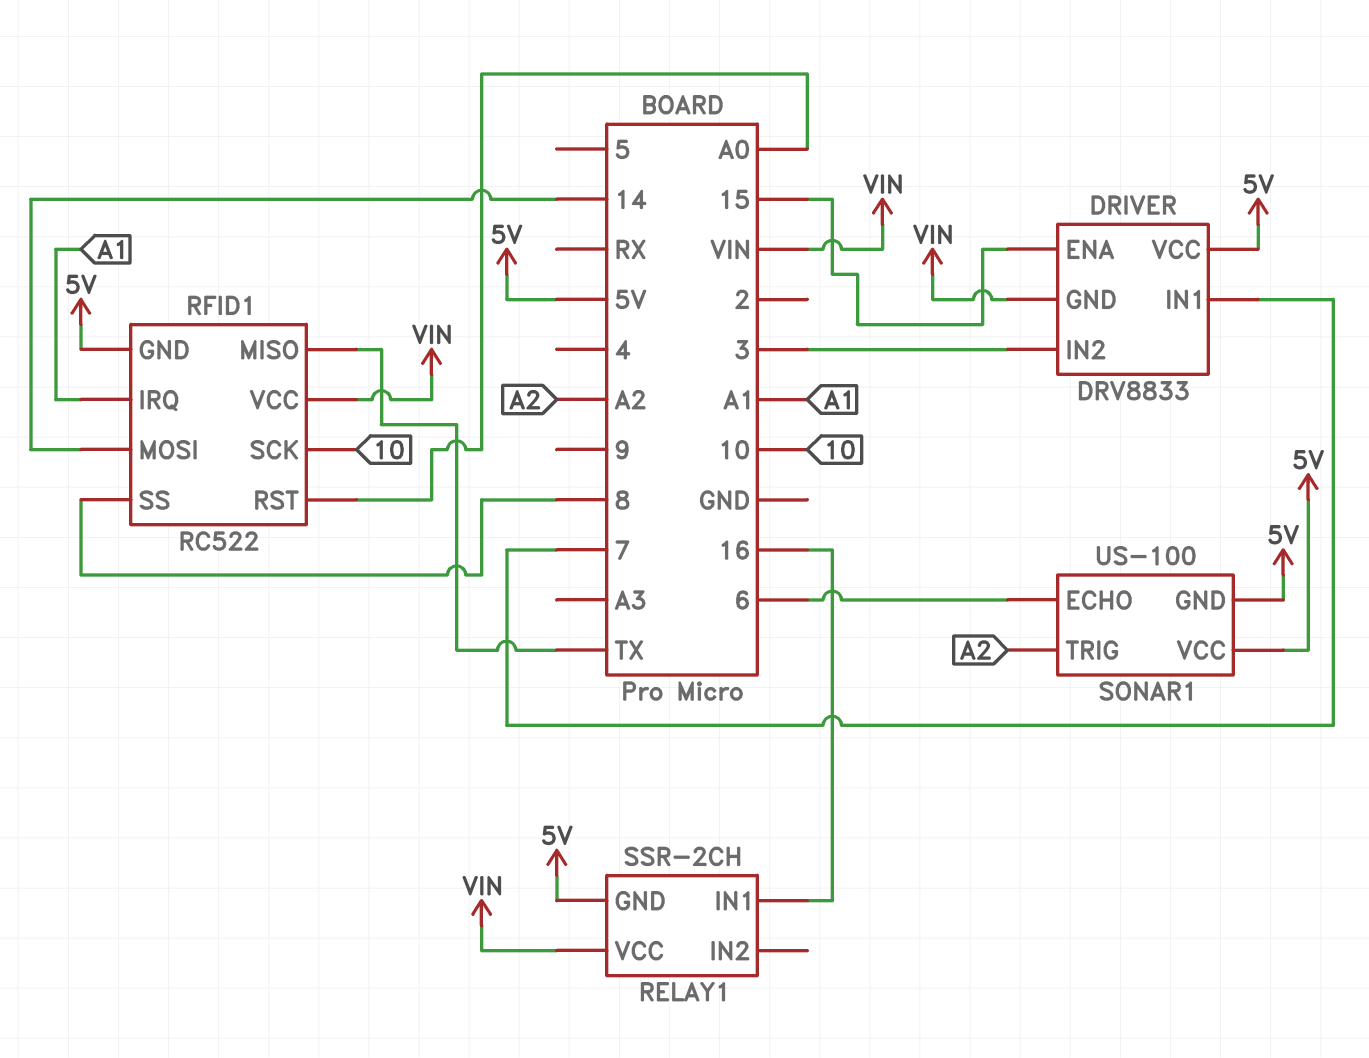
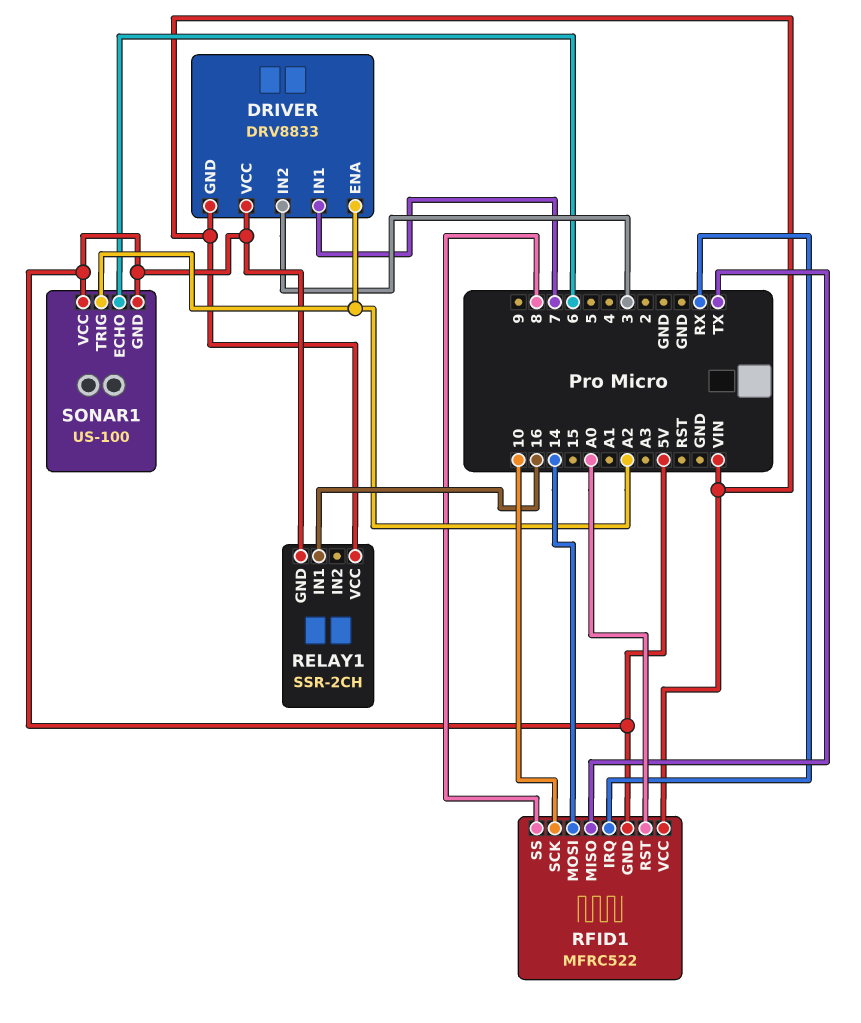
DRIVER pin ENA: 15 -> A2
RFID1: RC522 -> MFRC522
RFID1 pin IRQ: A1 -> RX

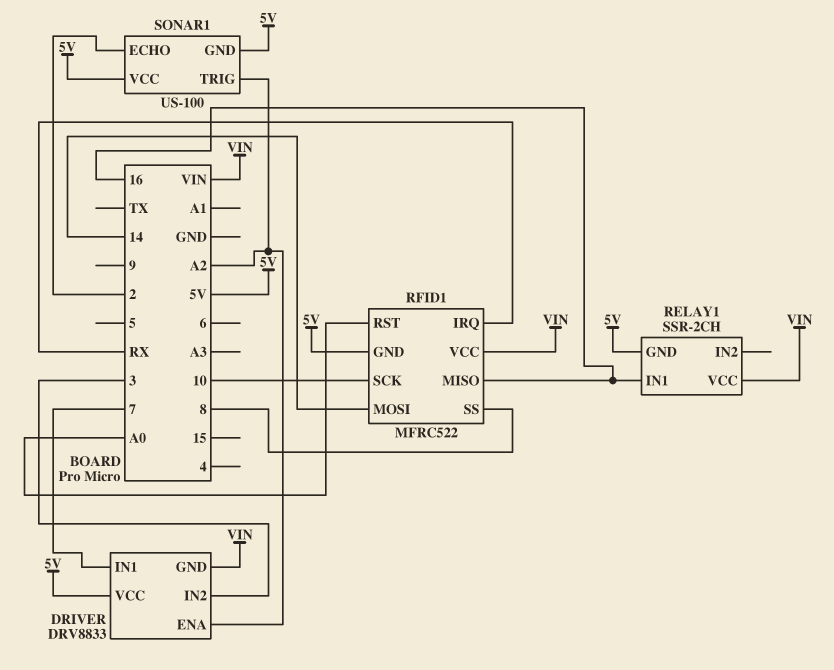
RFID1 pin MISO: TX -> 16
SONAR1 pin ECHO: 6 -> 2

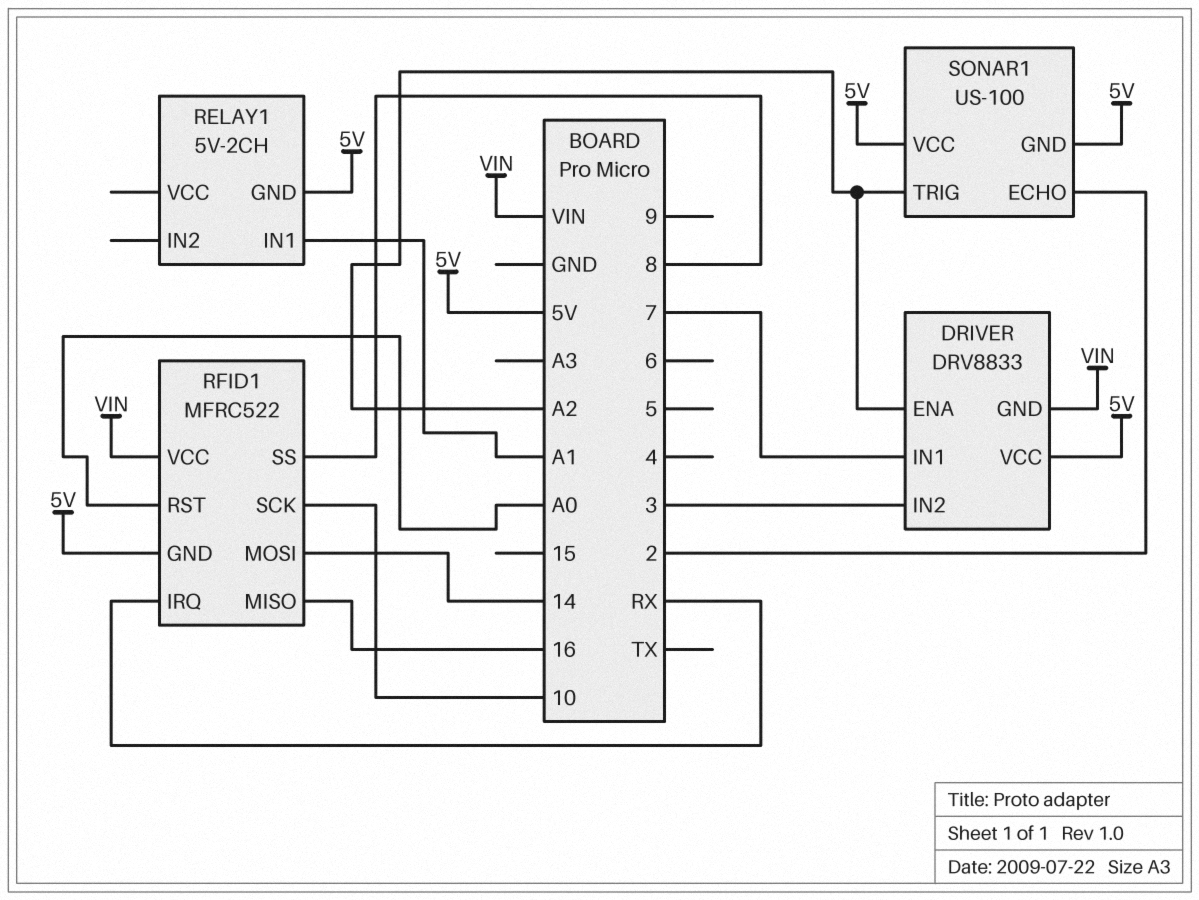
RELAY1: SSR-2CH -> 5V-2CH
RELAY1 pin IN1: 16 -> A1
RELAY1 pin VCC: VIN -> none

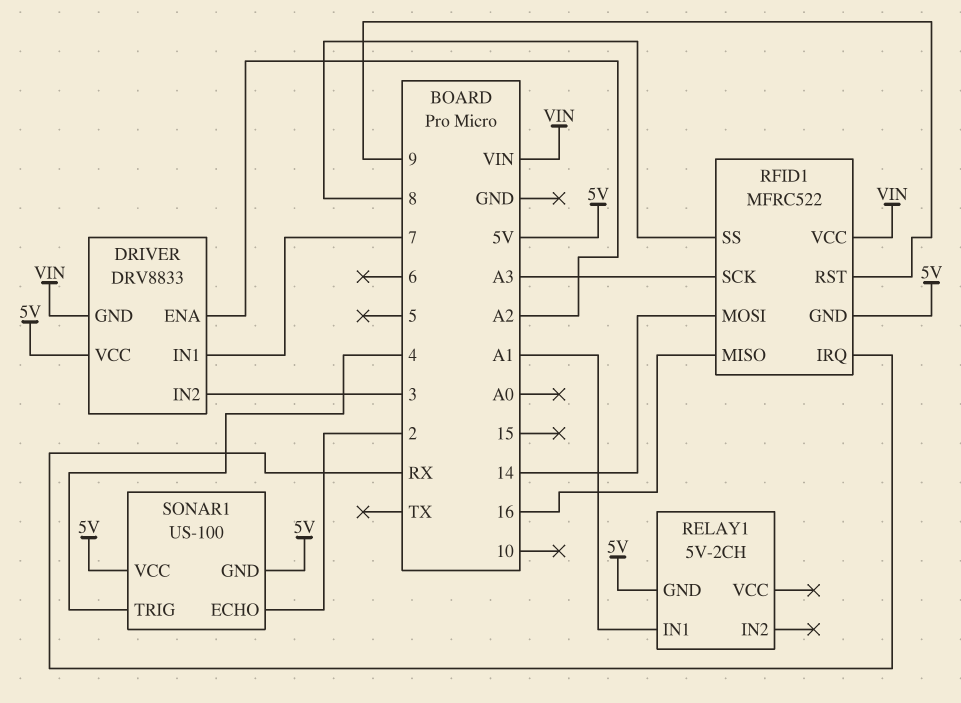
RFID1 pin RST: A0 -> 9
RFID1 pin SCK: 10 -> A3
SONAR1 pin TRIG: A2 -> 4

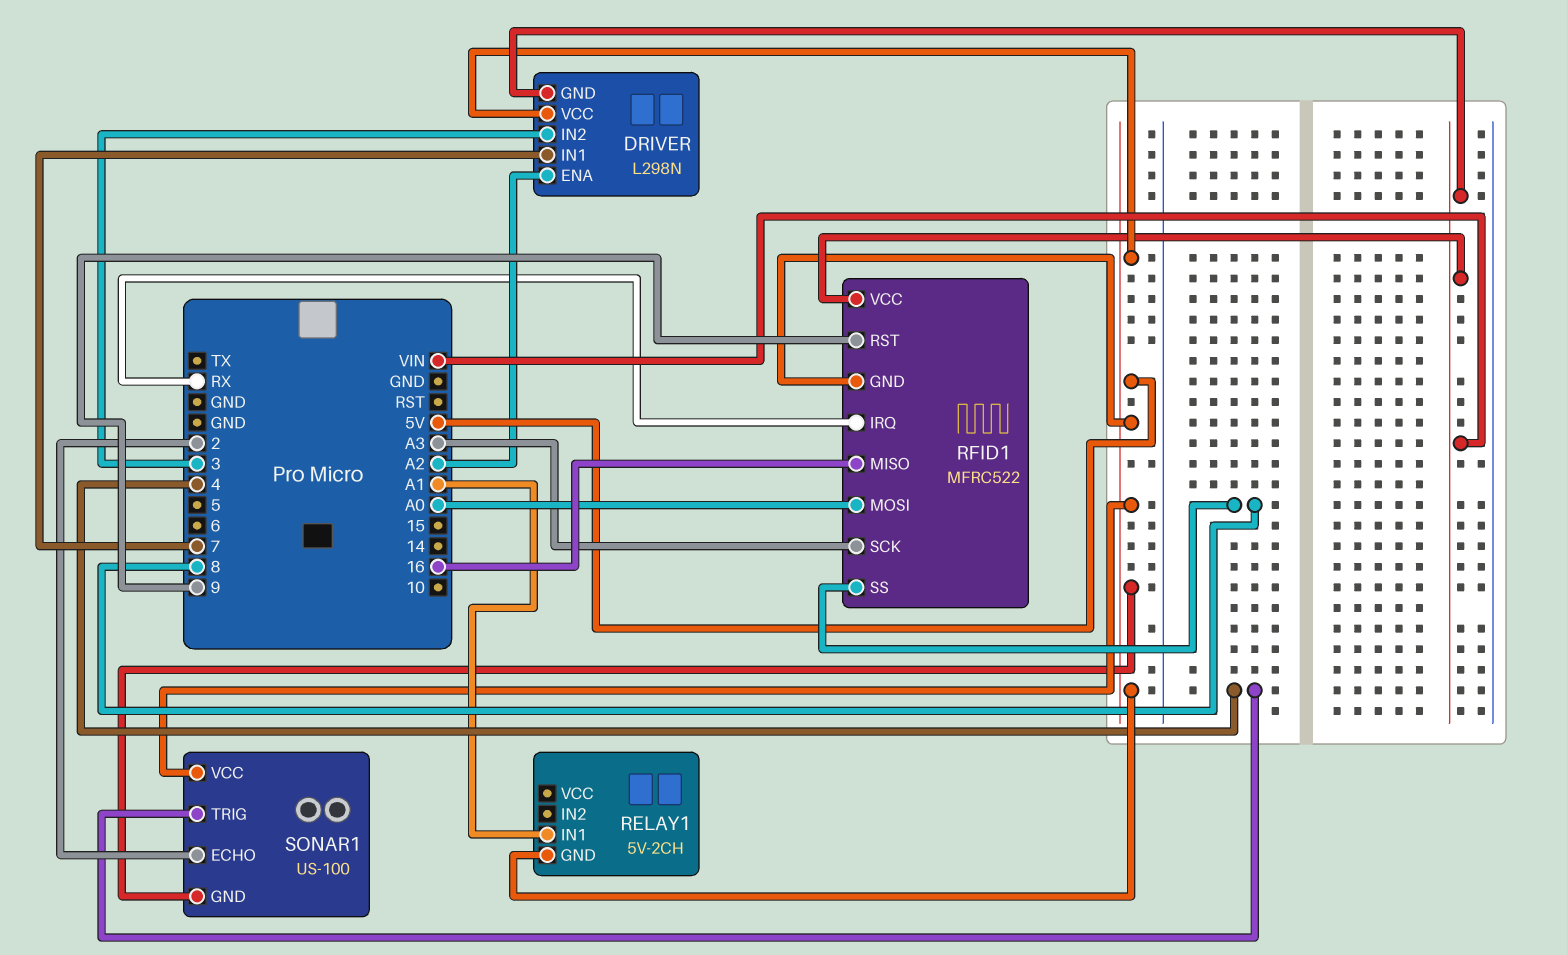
DRIVER: DRV8833 -> L298N
RFID1 pin MOSI: 14 -> A0

